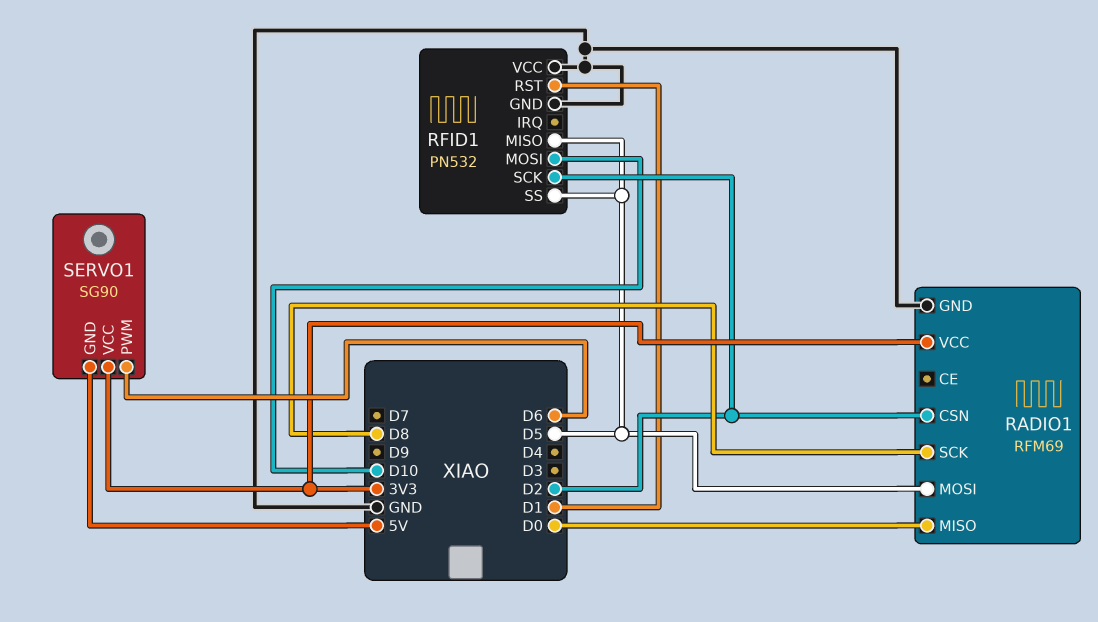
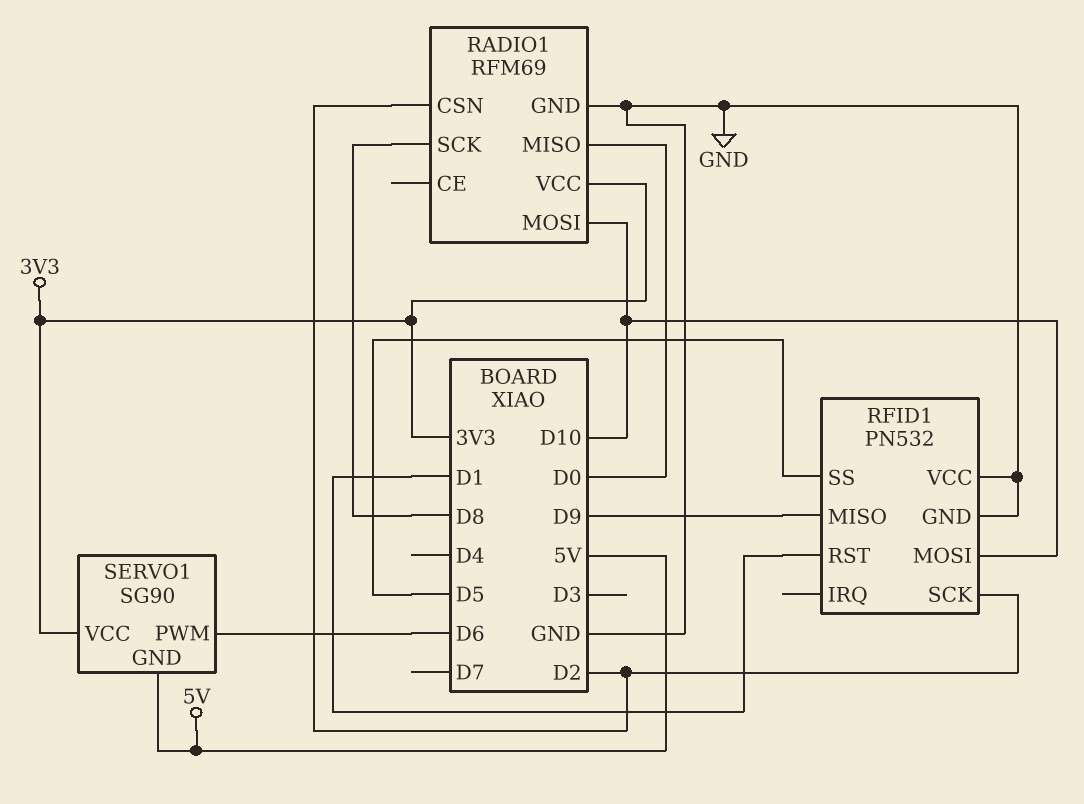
RADIO1 pin MOSI: D5 -> D10
RFID1 pin MISO: D5 -> D9

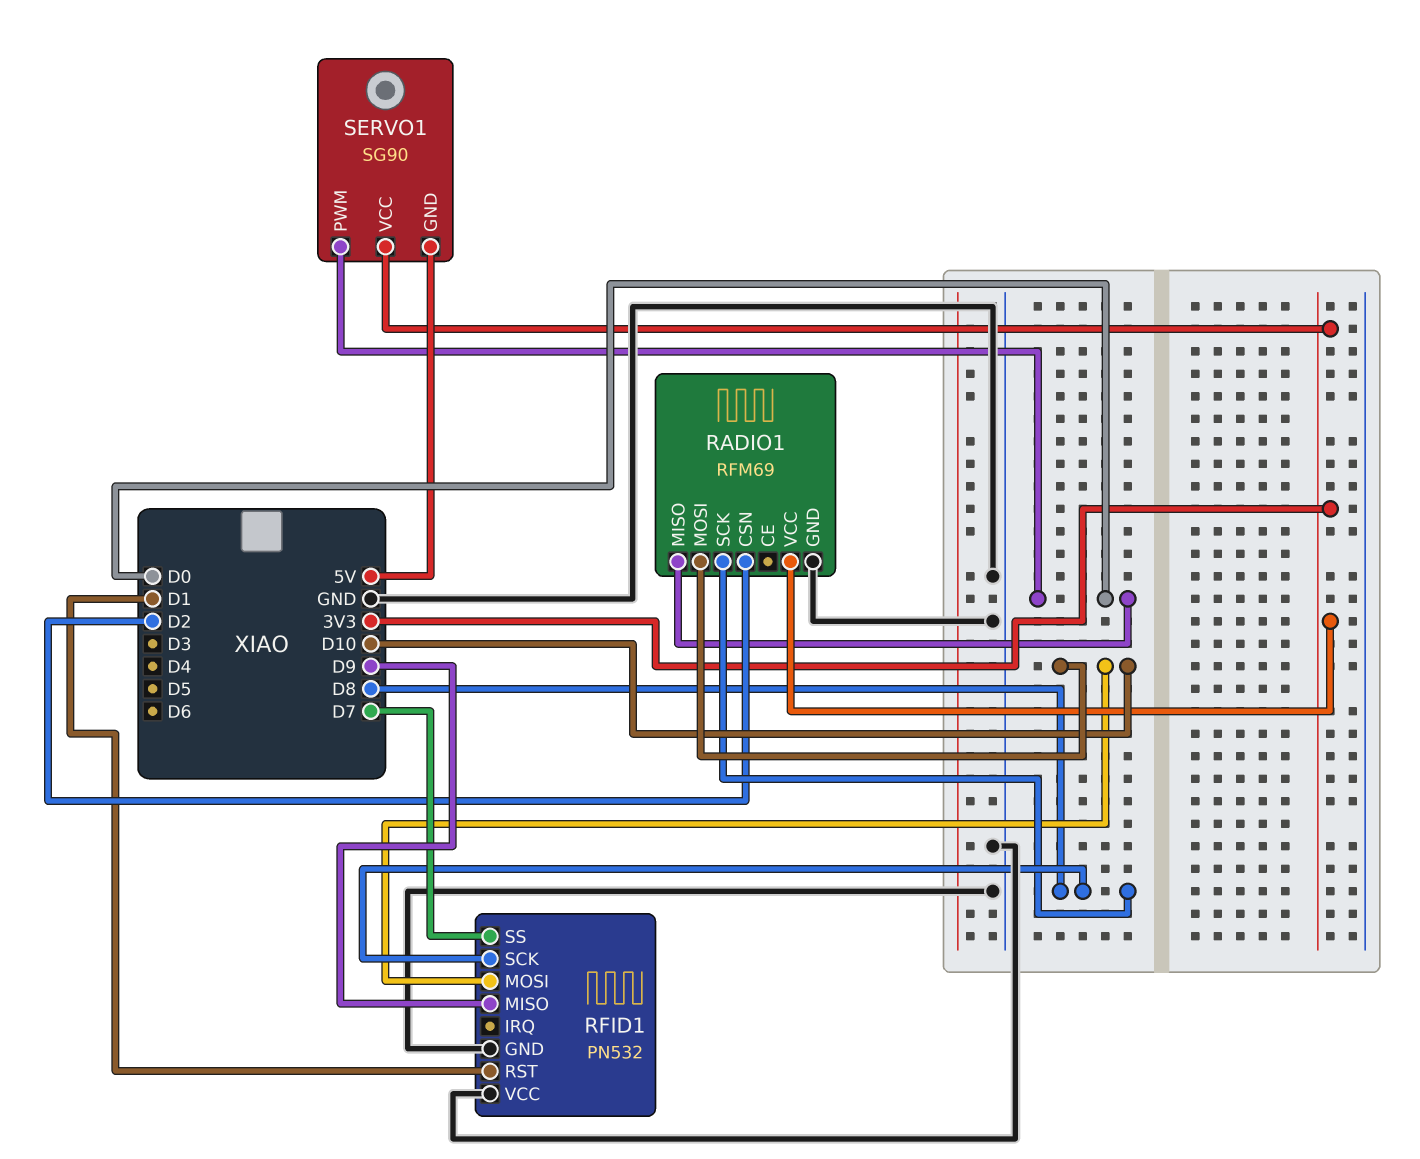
RFID1 pin SCK: D2 -> D8
RFID1 pin SS: D5 -> D7
SERVO1 pin PWM: D6 -> D0

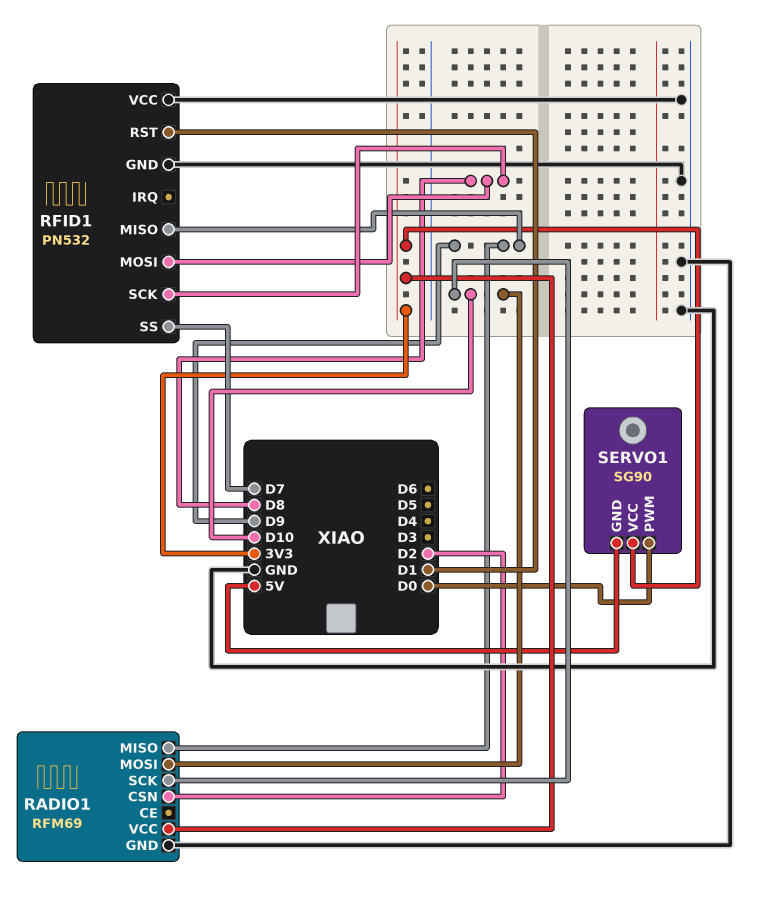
RADIO1 pin MISO: D0 -> D9
RADIO1 pin SCK: D8 -> D10
RFID1 pin MOSI: D10 -> D8

